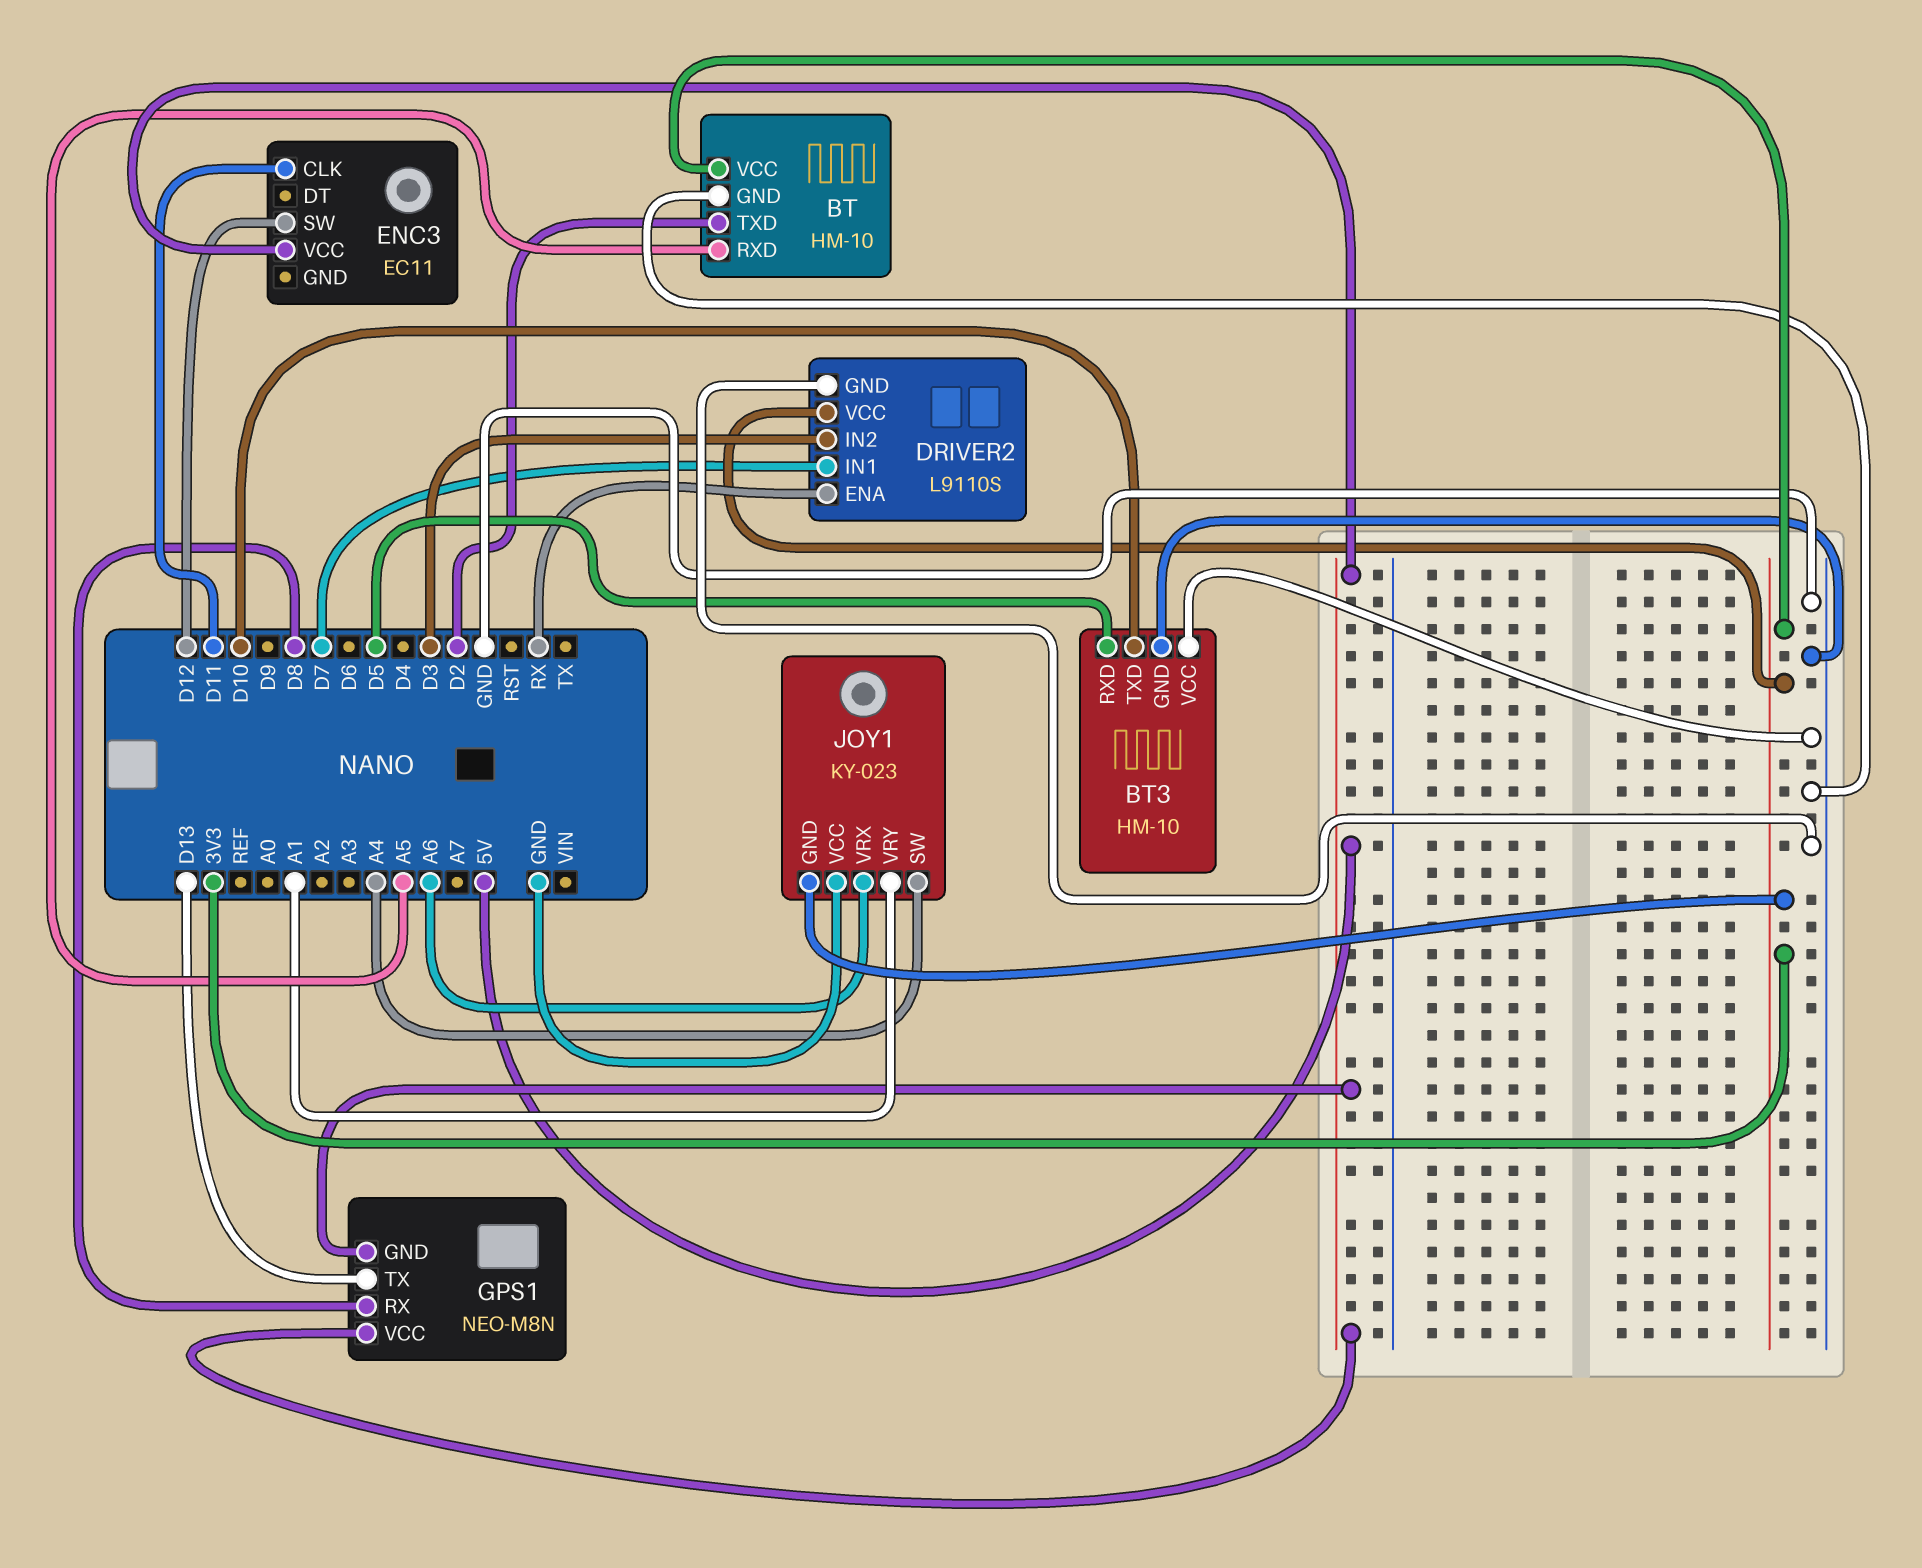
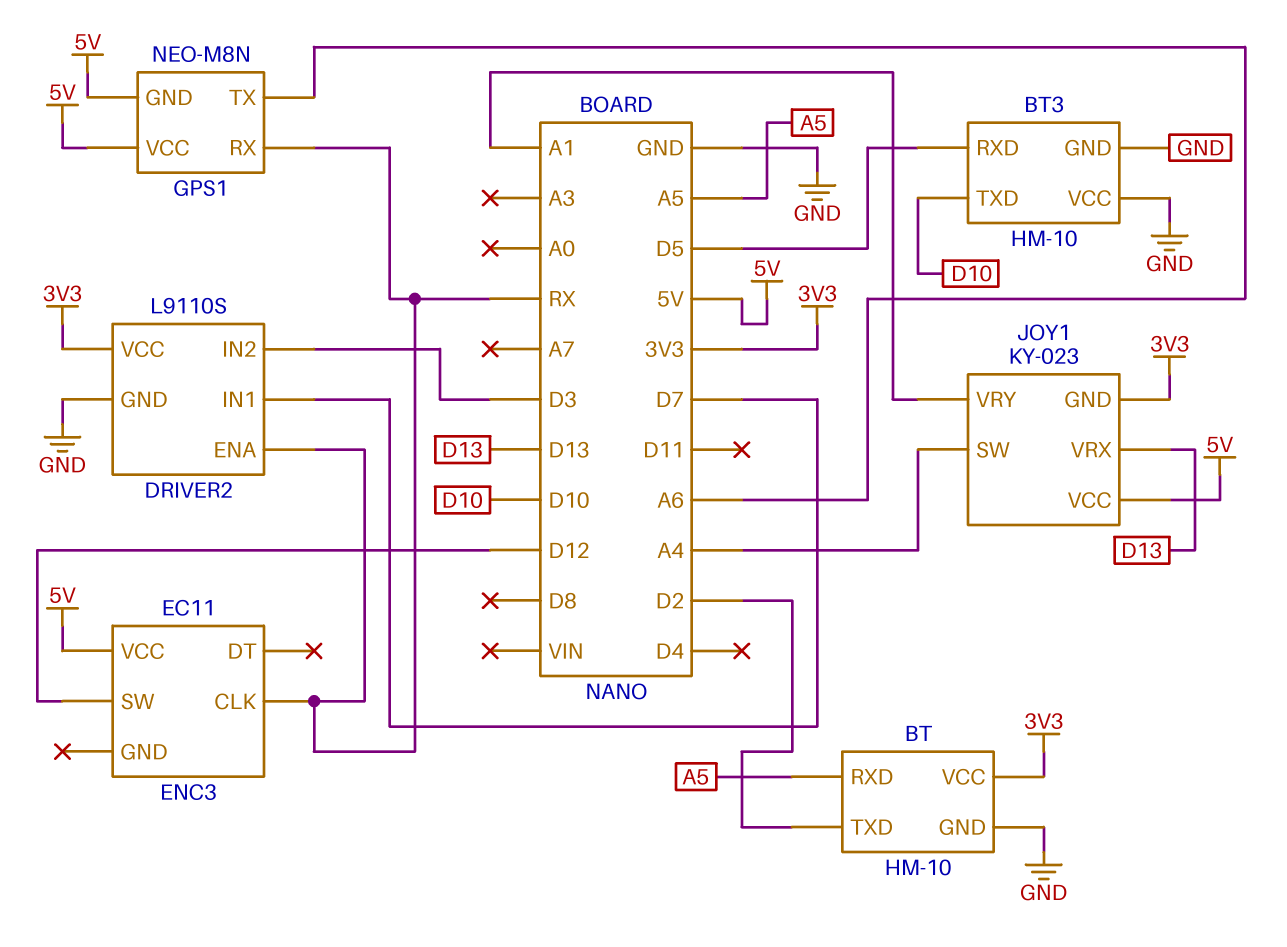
ENC3 pin CLK: D11 -> RX
GPS1 pin RX: D8 -> RX
GPS1 pin TX: D13 -> A6
JOY1 pin VCC: GND -> 5V
JOY1 pin VRX: A6 -> D13

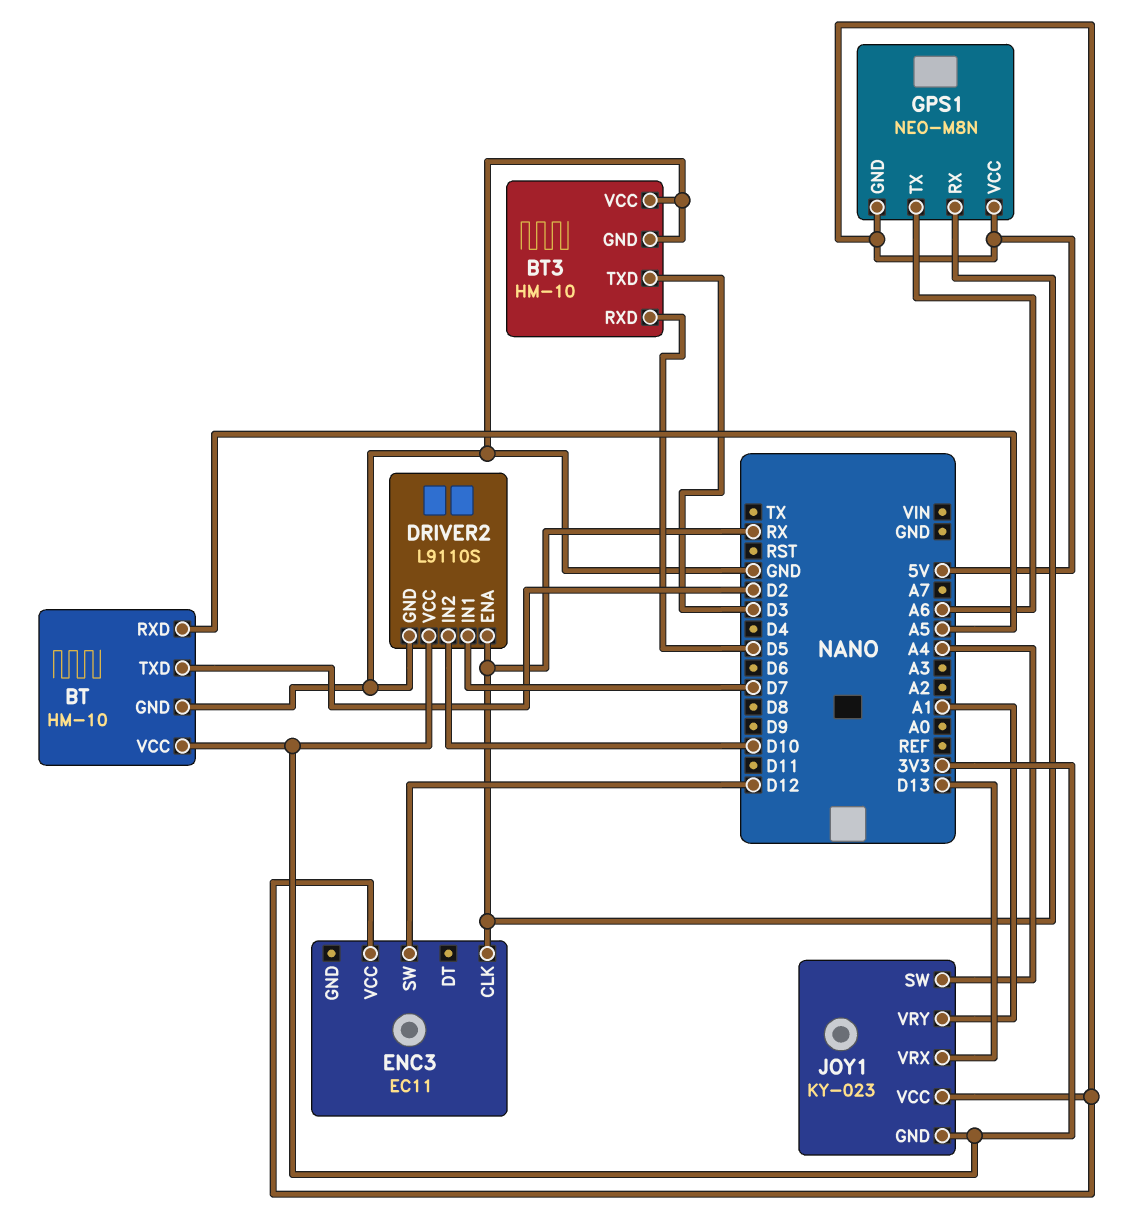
BT3 pin TXD: D10 -> D3
DRIVER2 pin IN2: D3 -> D10

